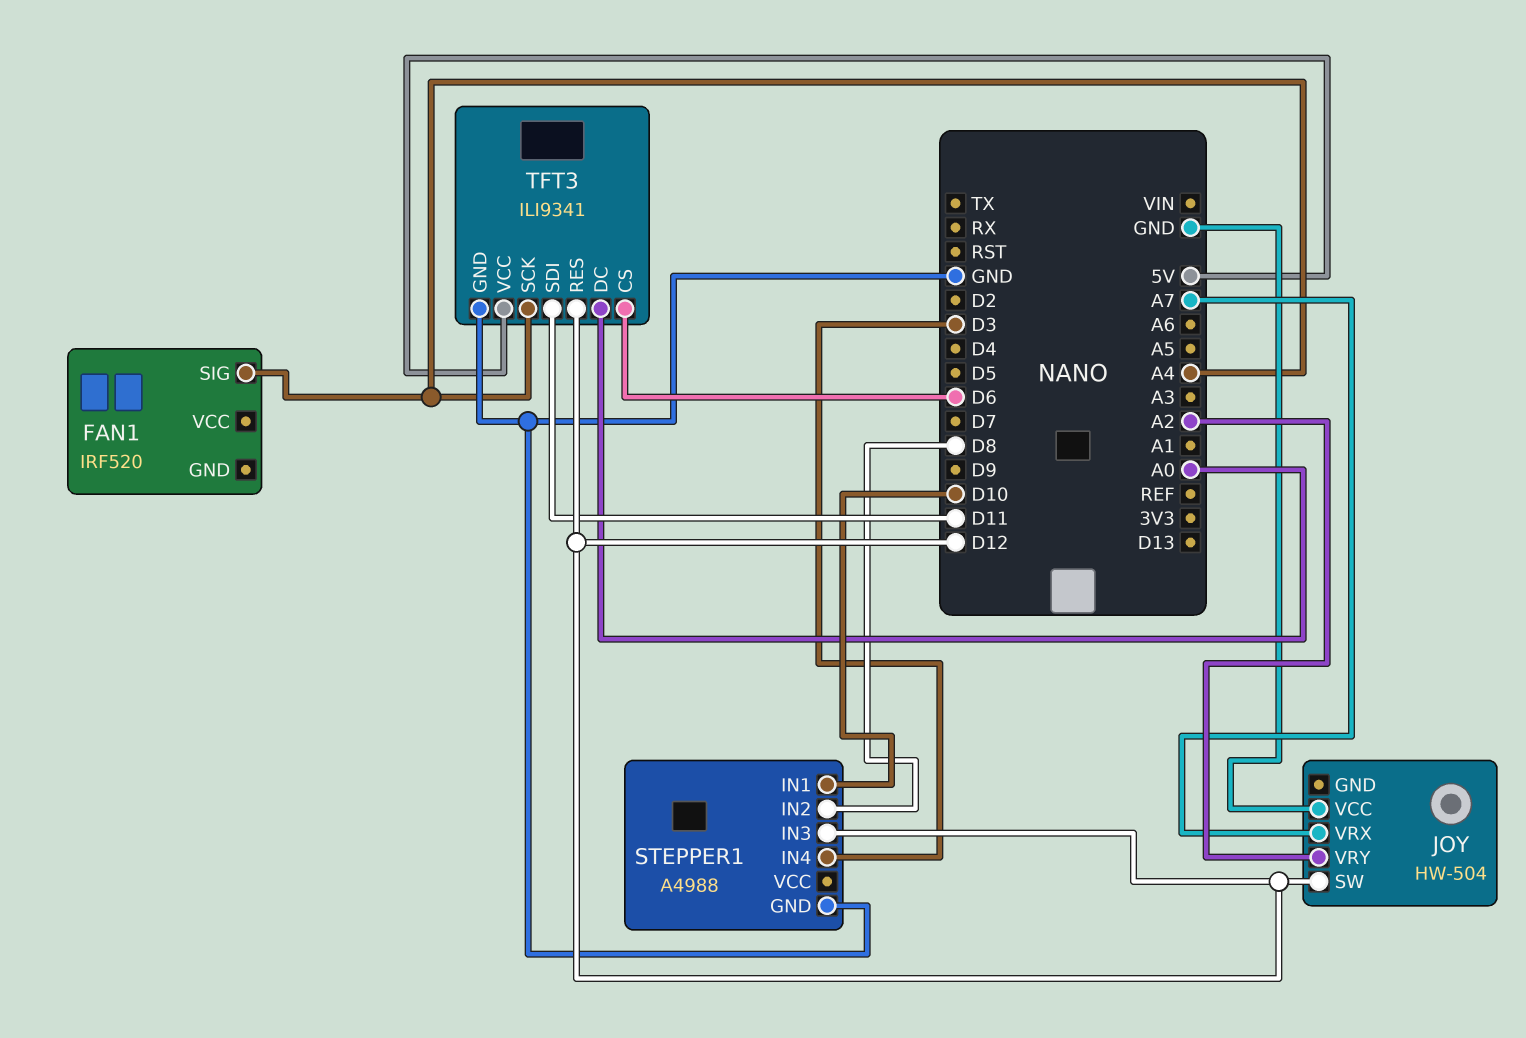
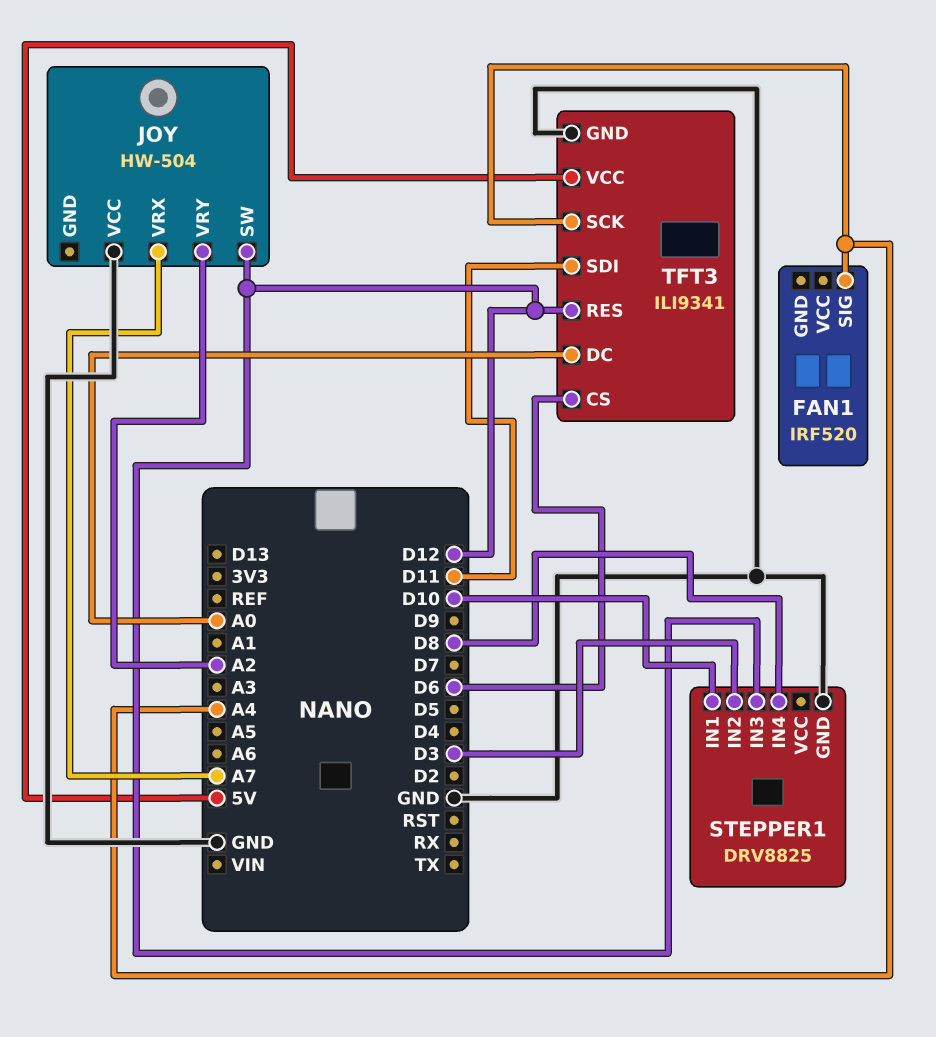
STEPPER1: A4988 -> DRV8825
STEPPER1 pin IN2: D8 -> D3
STEPPER1 pin IN4: D3 -> D8

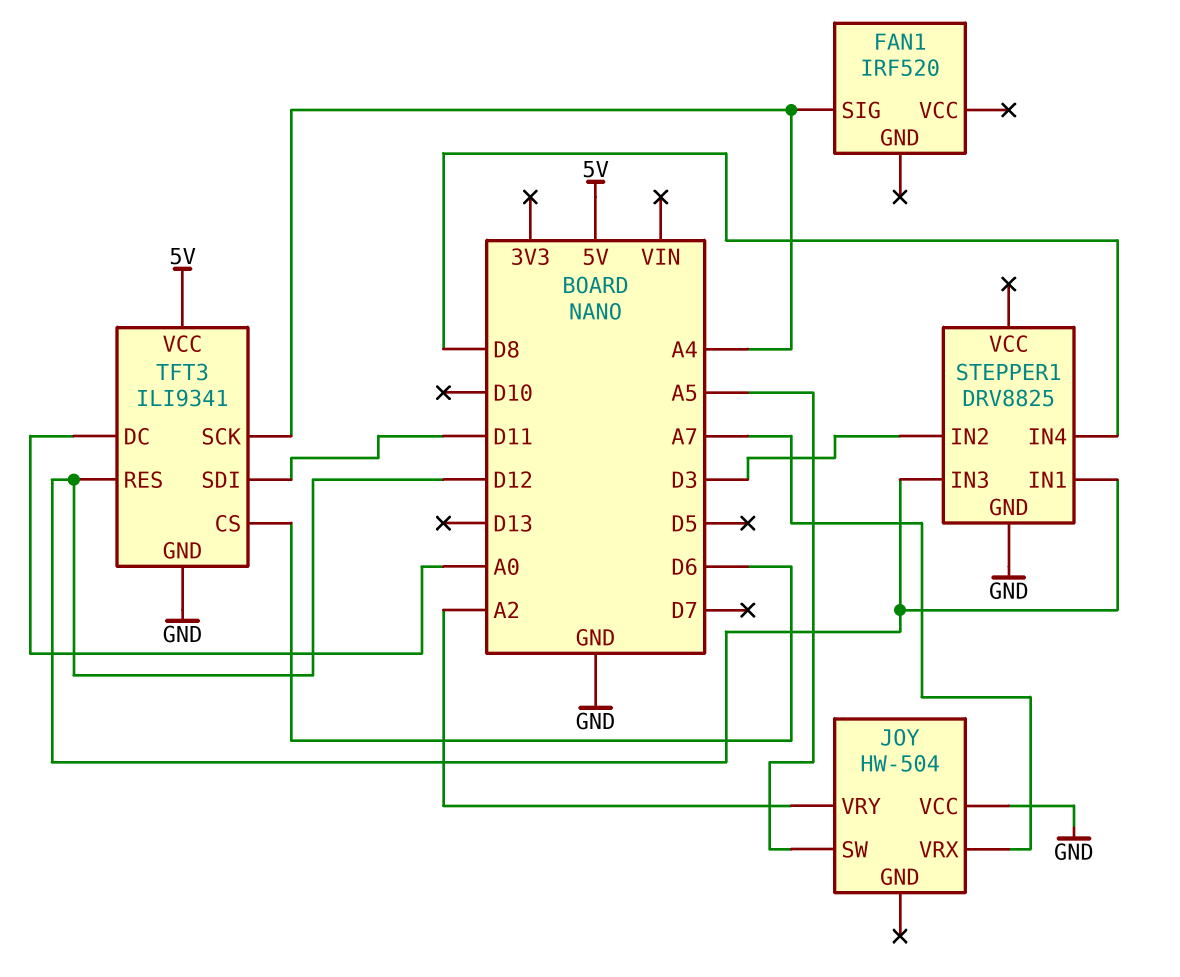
JOY pin SW: D12 -> A5
STEPPER1 pin IN1: D10 -> D12

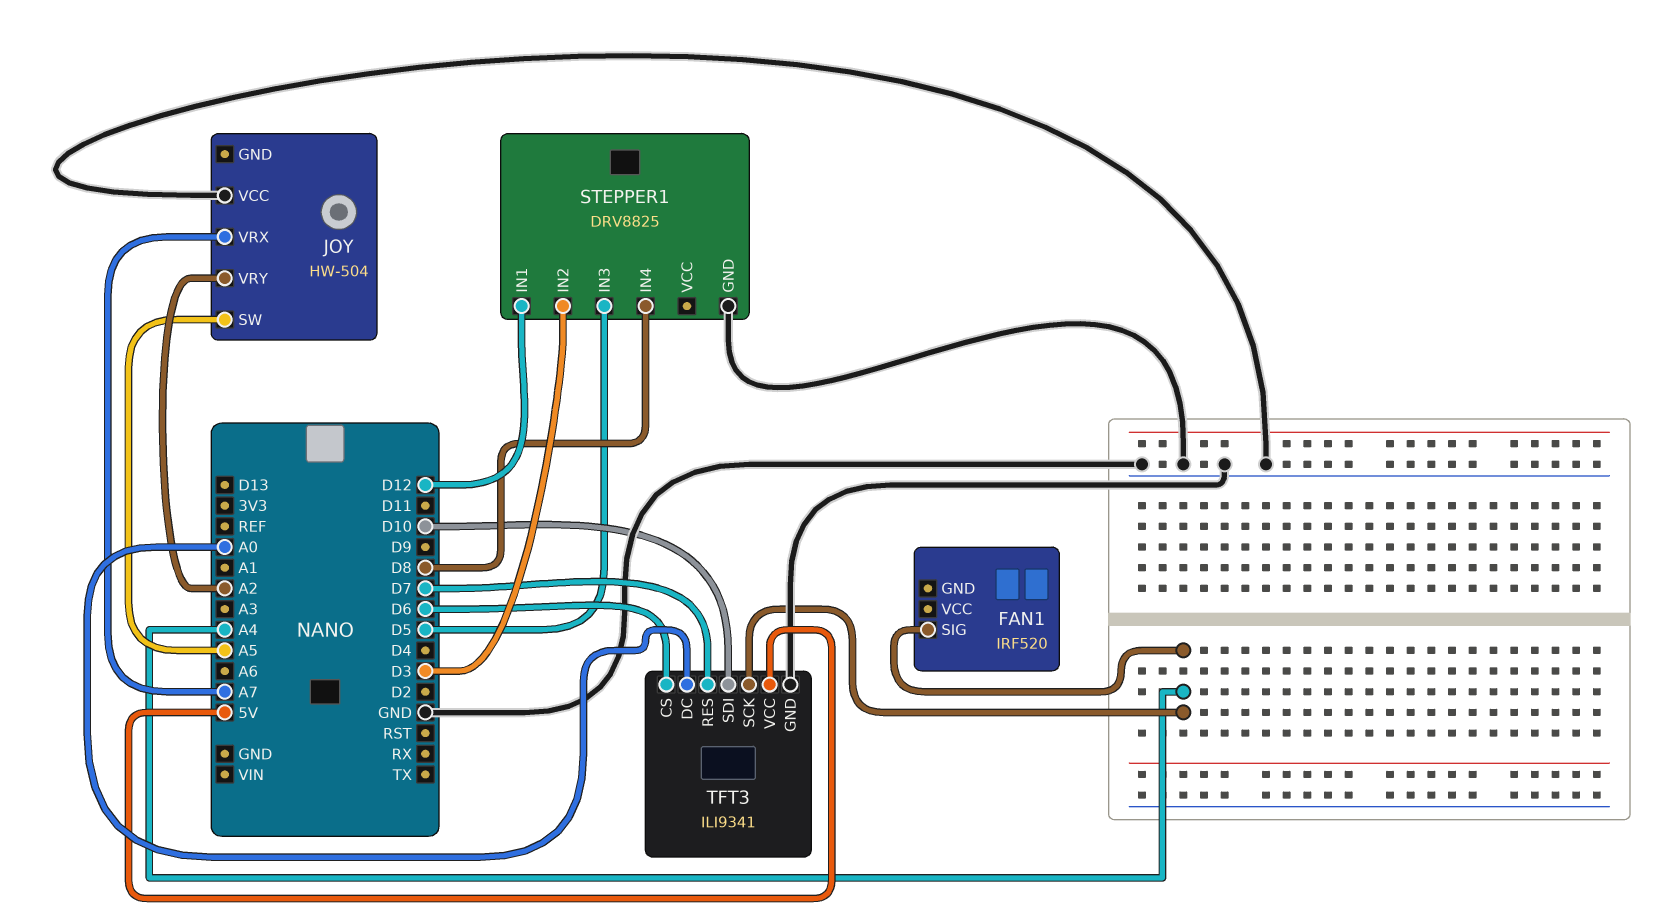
STEPPER1 pin IN3: D12 -> D5
TFT3 pin RES: D12 -> D7
TFT3 pin SDI: D11 -> D10

